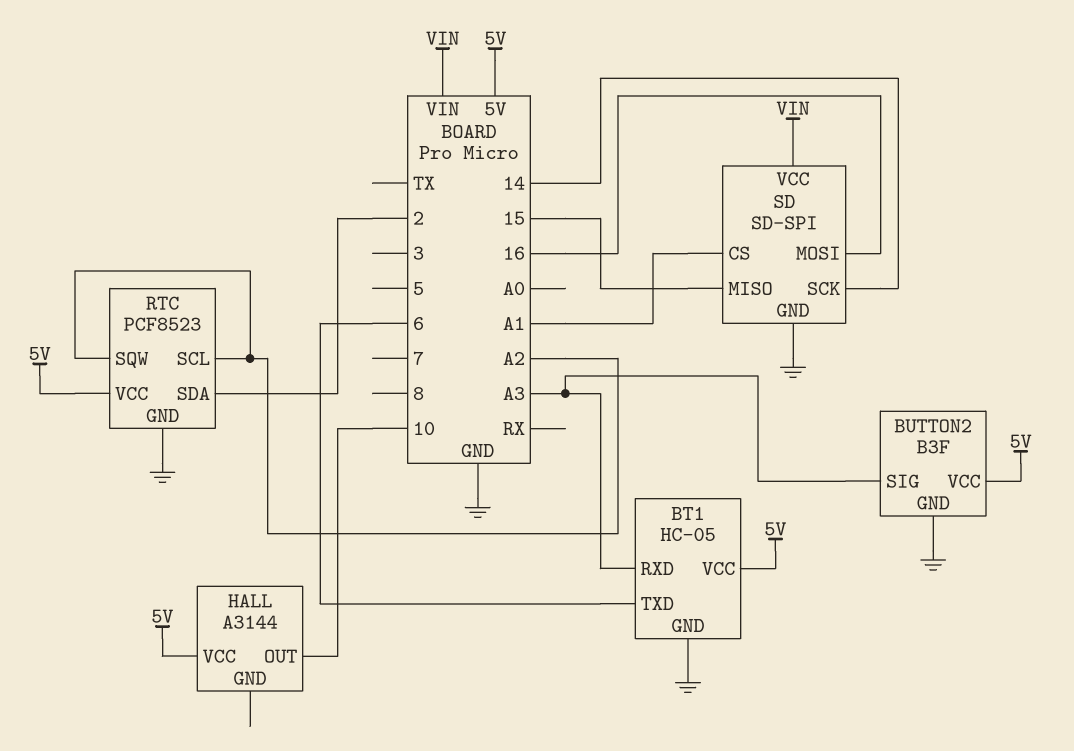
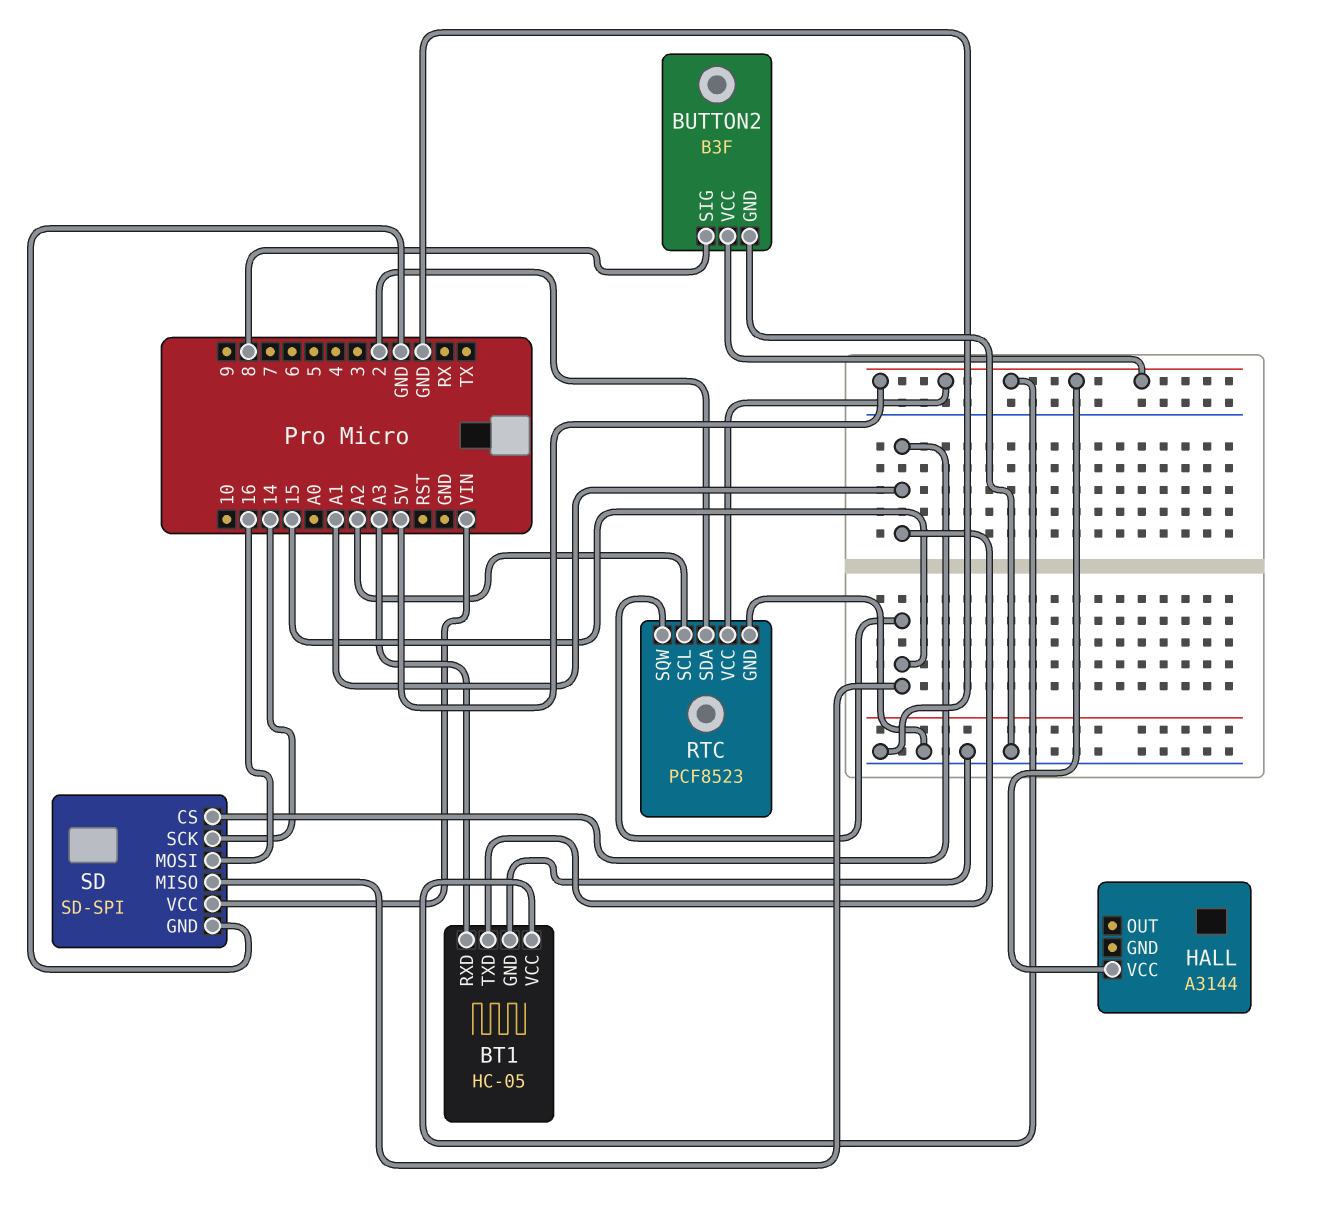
BT1 pin TXD: 6 -> A1
BUTTON2 pin SIG: A3 -> 8
HALL pin OUT: 10 -> none
RTC pin SQW: A2 -> 15

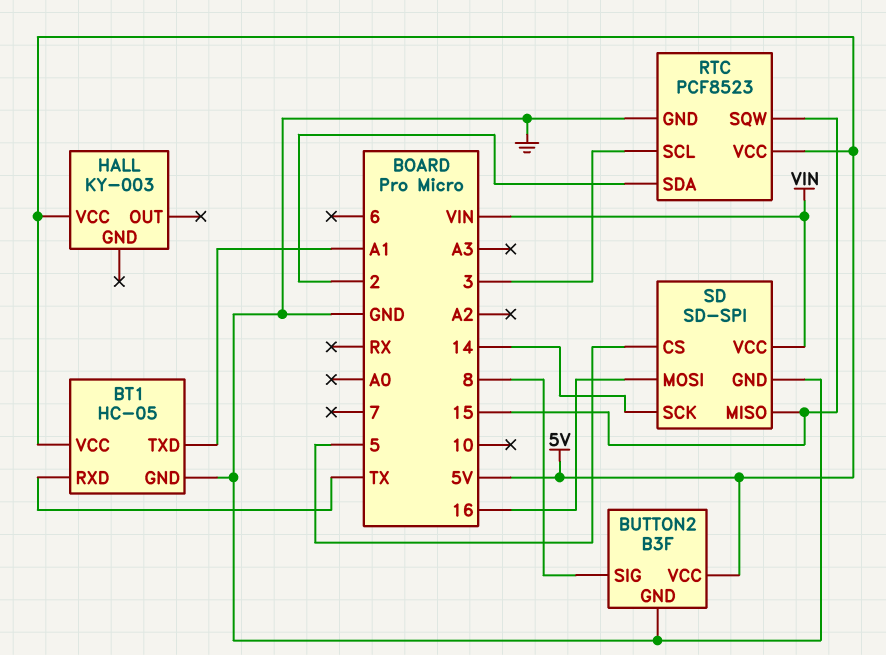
BT1 pin RXD: A3 -> TX
HALL: A3144 -> KY-003
RTC pin SCL: A2 -> 3
SD pin CS: A1 -> 5

